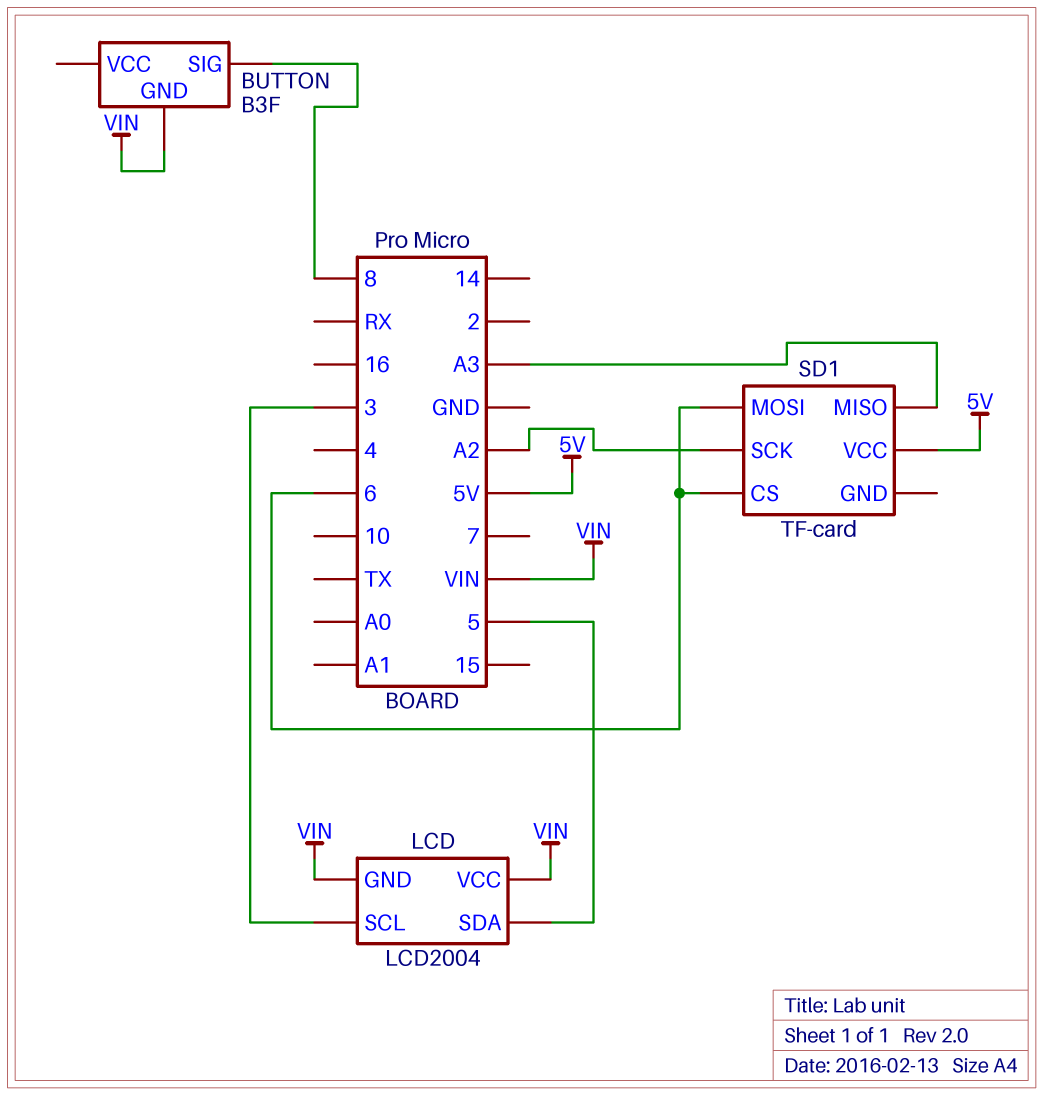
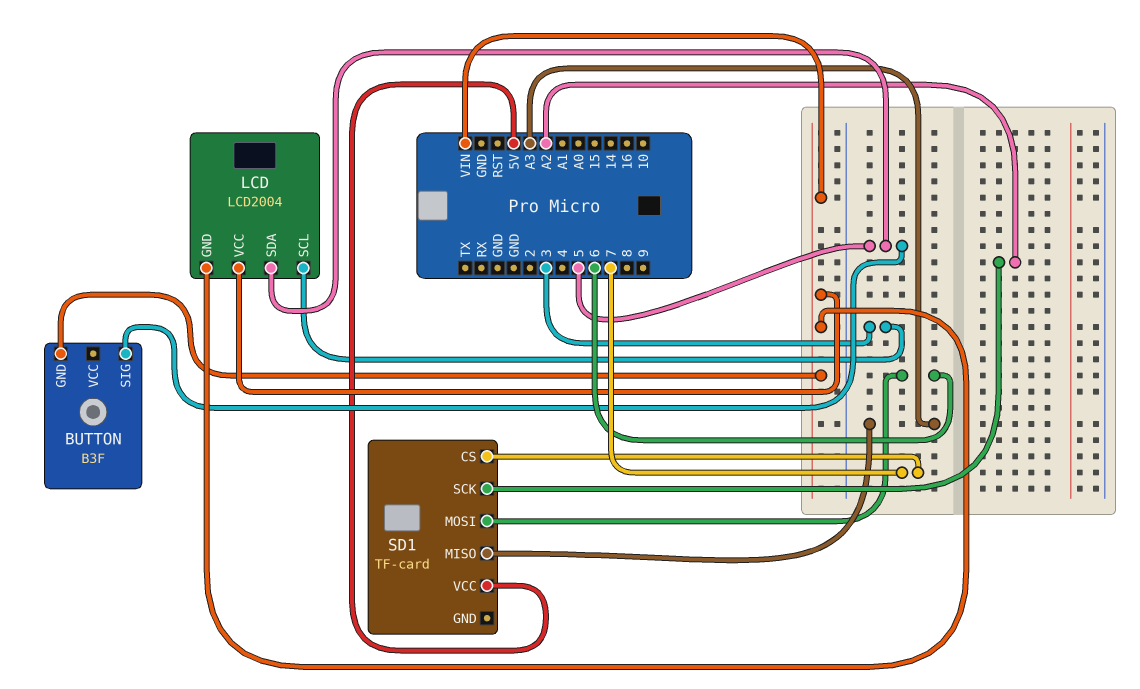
BUTTON pin SIG: 8 -> 5
SD1 pin CS: 6 -> 7

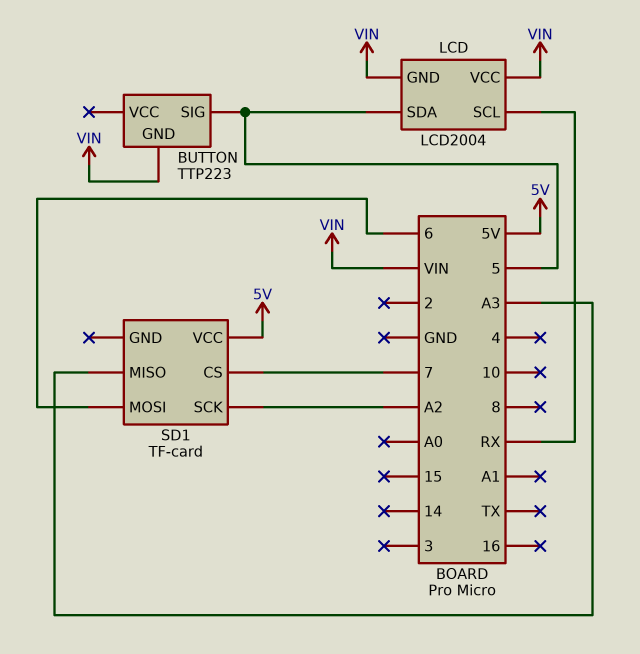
BUTTON: B3F -> TTP223
LCD pin SCL: 3 -> RX

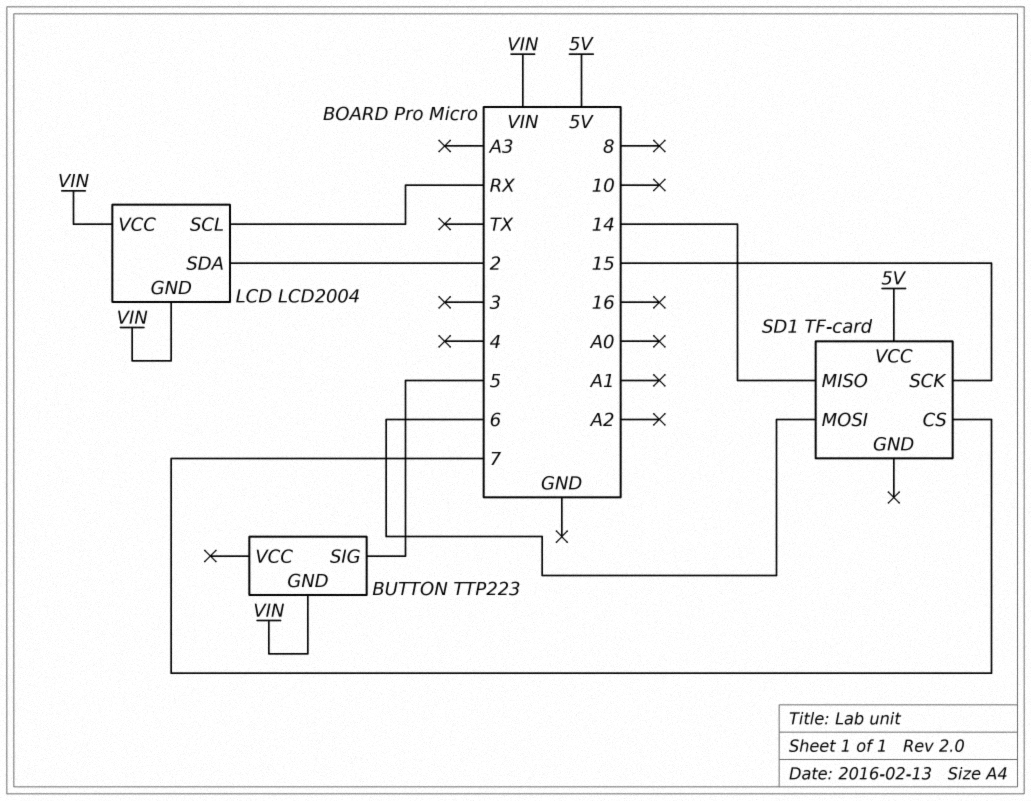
LCD pin SDA: 5 -> 2
SD1 pin MISO: A3 -> 14
SD1 pin SCK: A2 -> 15

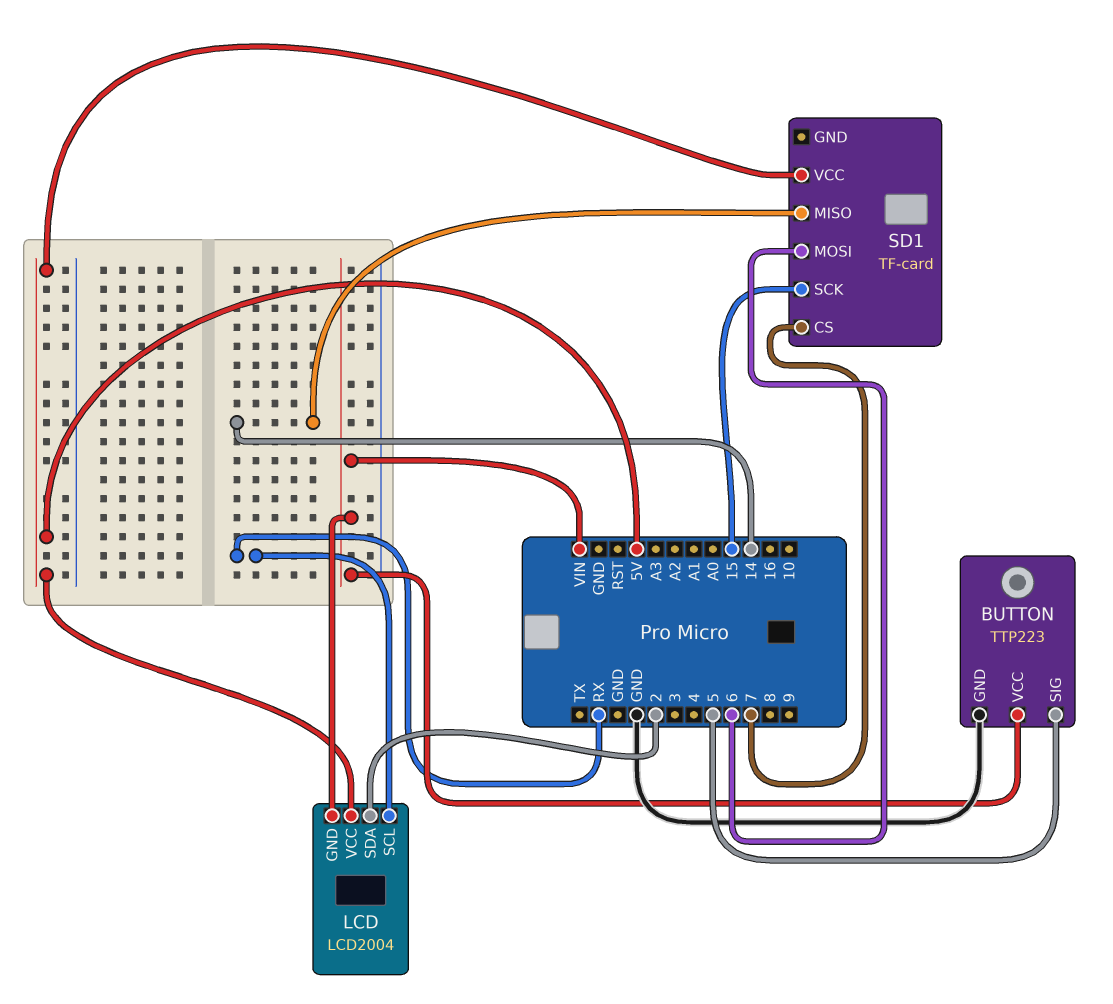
BUTTON pin GND: VIN -> GND
BUTTON pin VCC: none -> VIN
LCD pin VCC: VIN -> 5V

